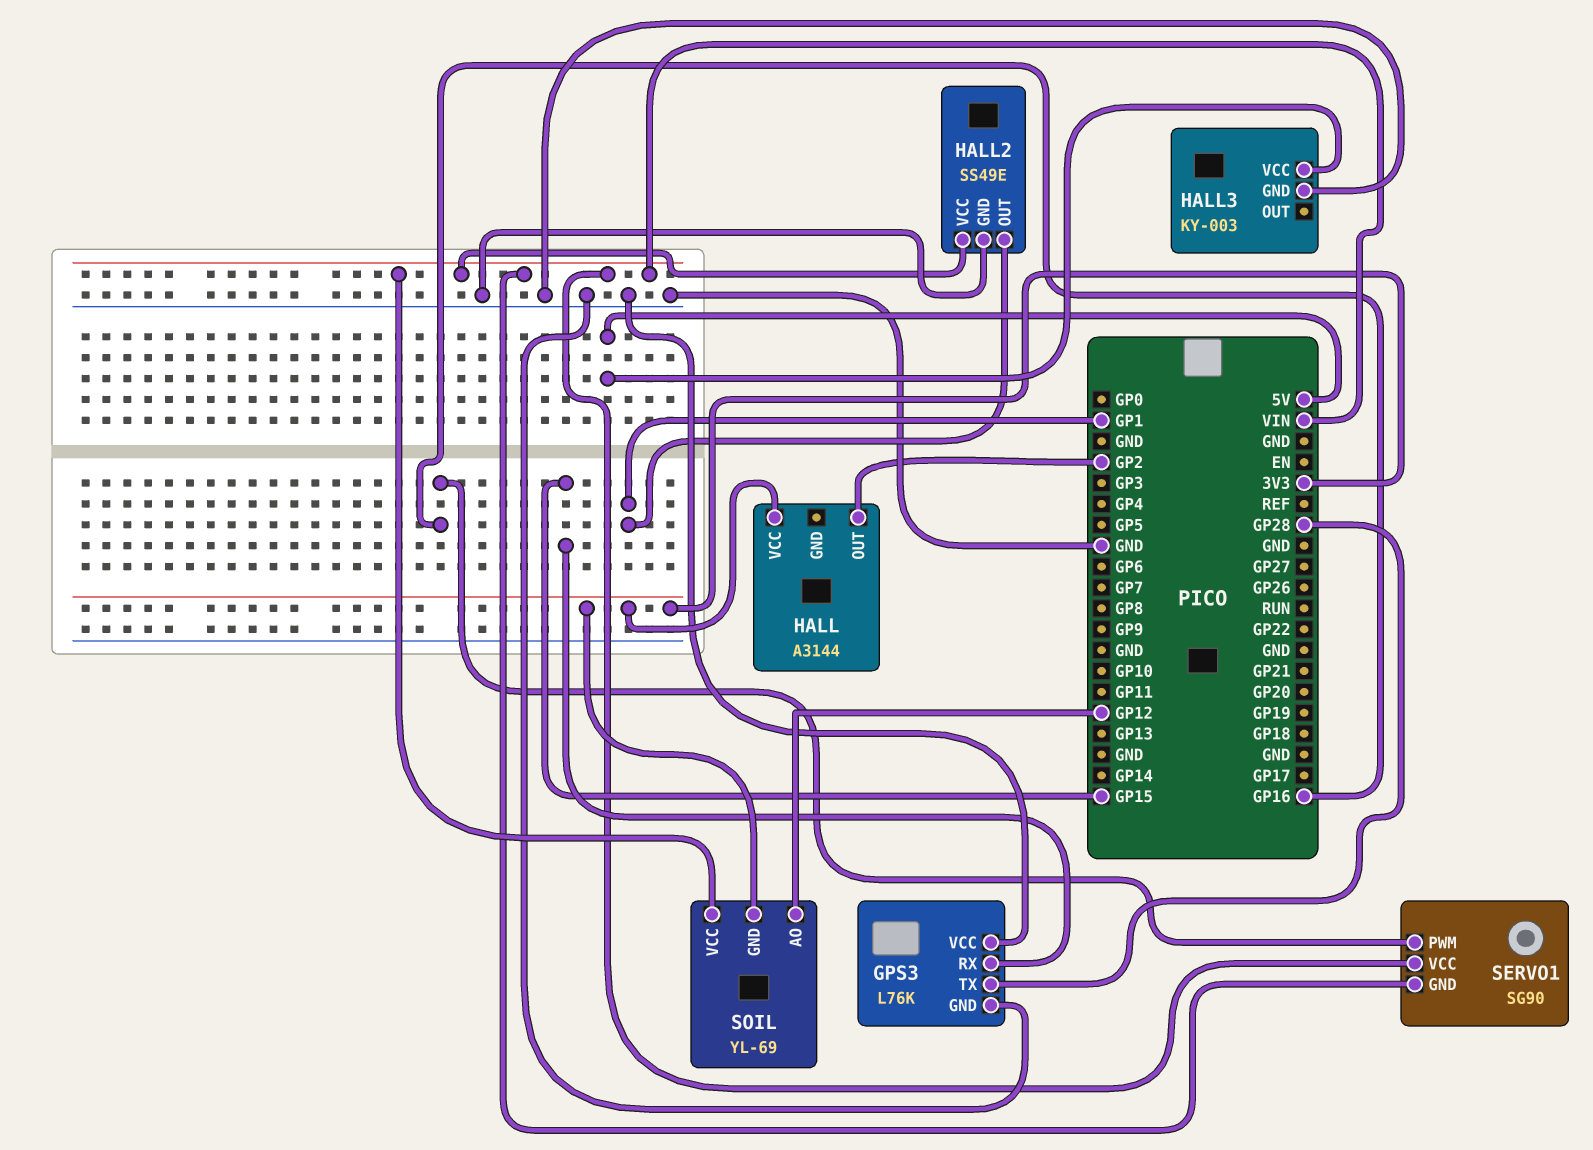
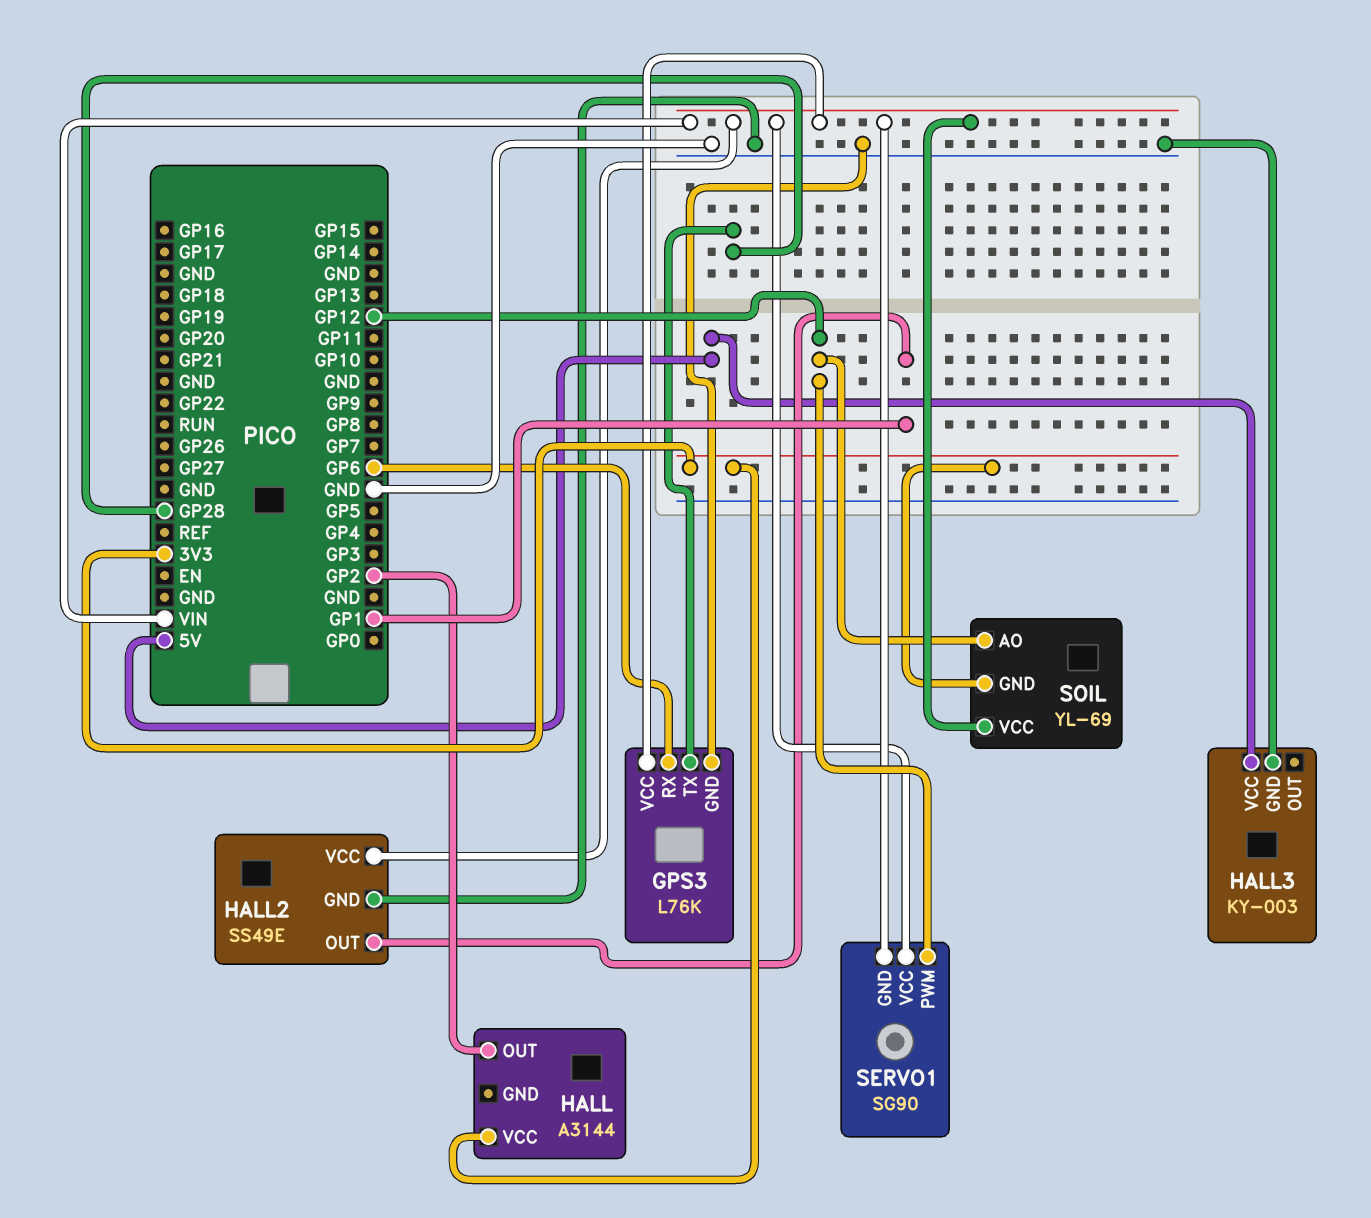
GPS3 pin RX: GP15 -> GP6
GPS3 pin VCC: GND -> VIN
SERVO1 pin PWM: GP16 -> GP12

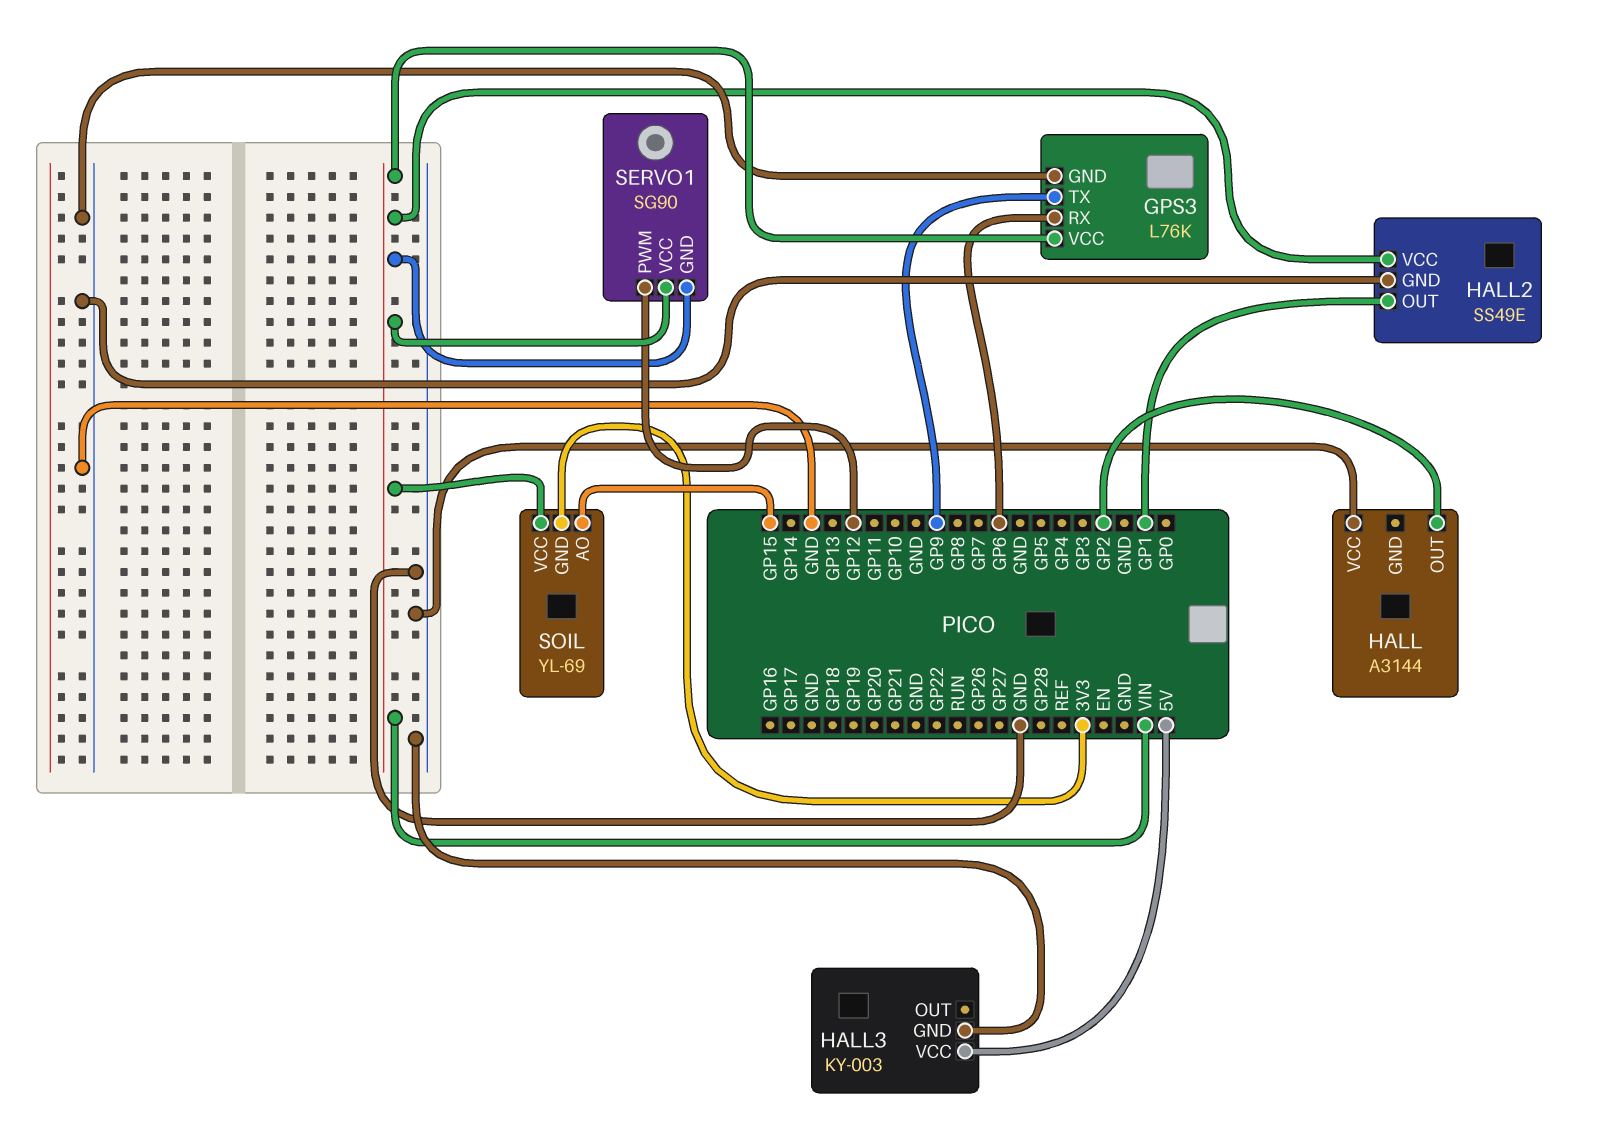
GPS3 pin TX: GP28 -> GP9
HALL pin VCC: 3V3 -> GND
SOIL pin AO: GP12 -> GP15

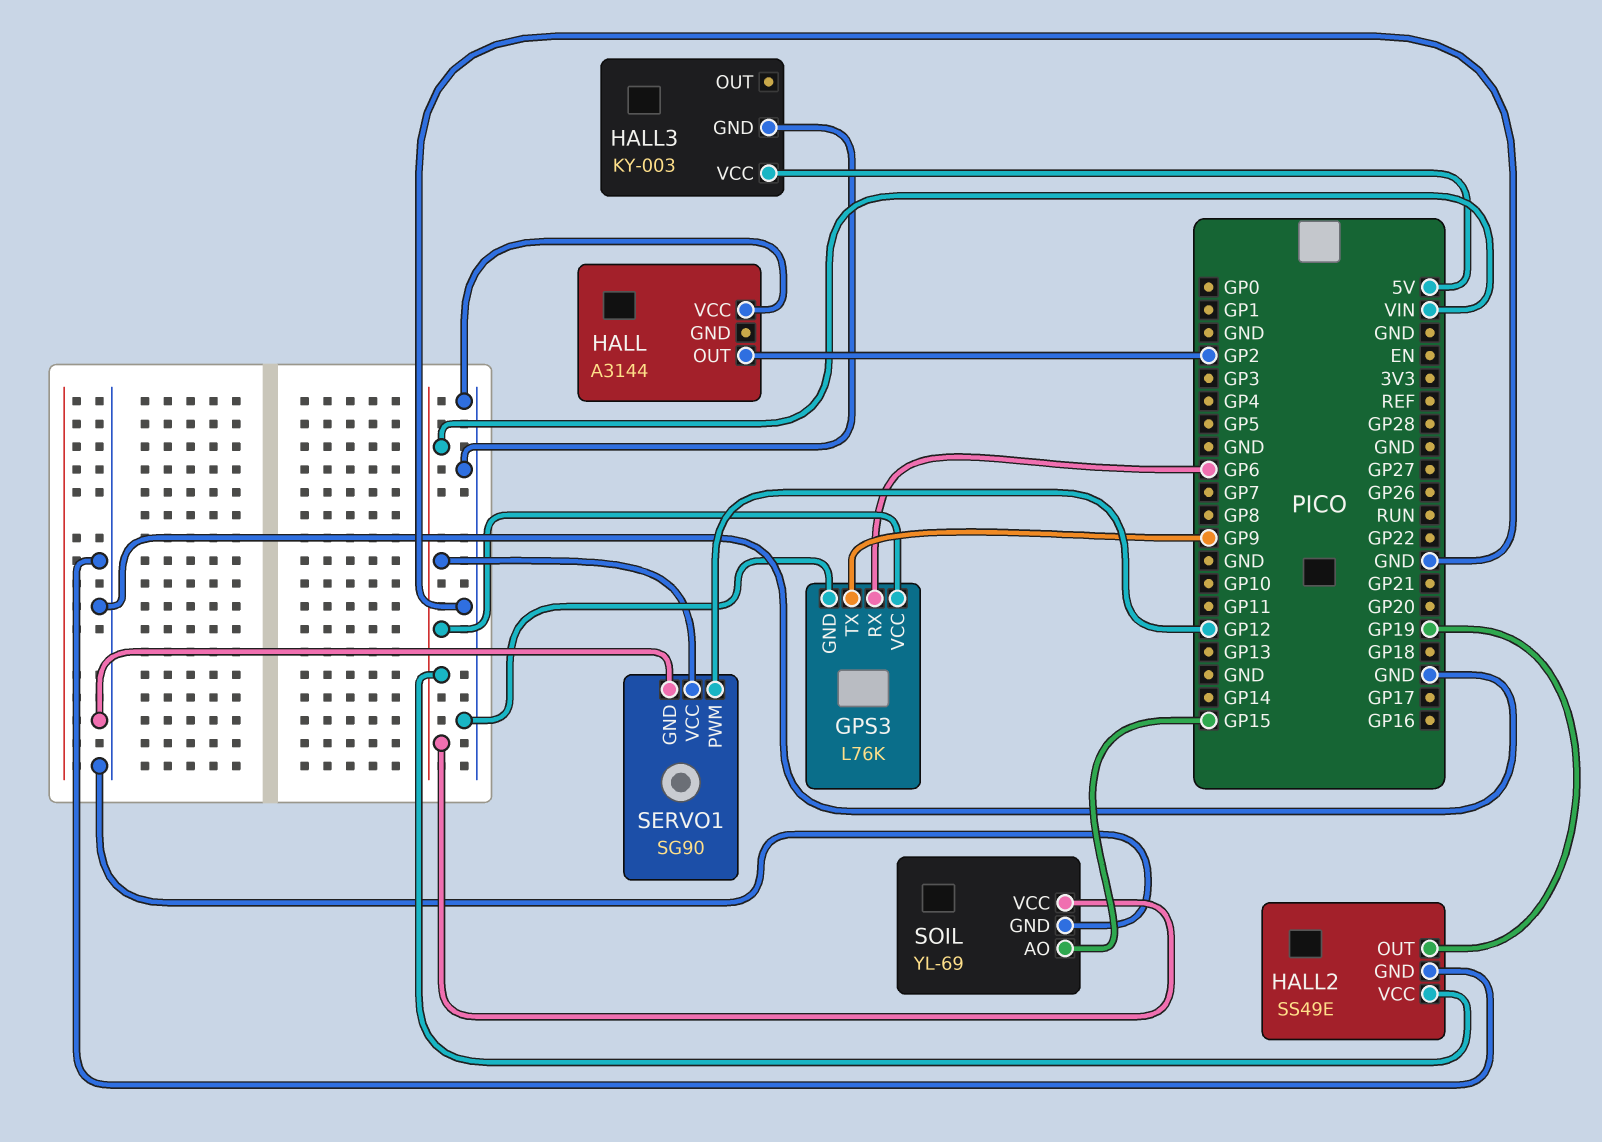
HALL2 pin OUT: GP1 -> GP19
SERVO1 pin GND: VIN -> GND
SOIL pin GND: 3V3 -> GND

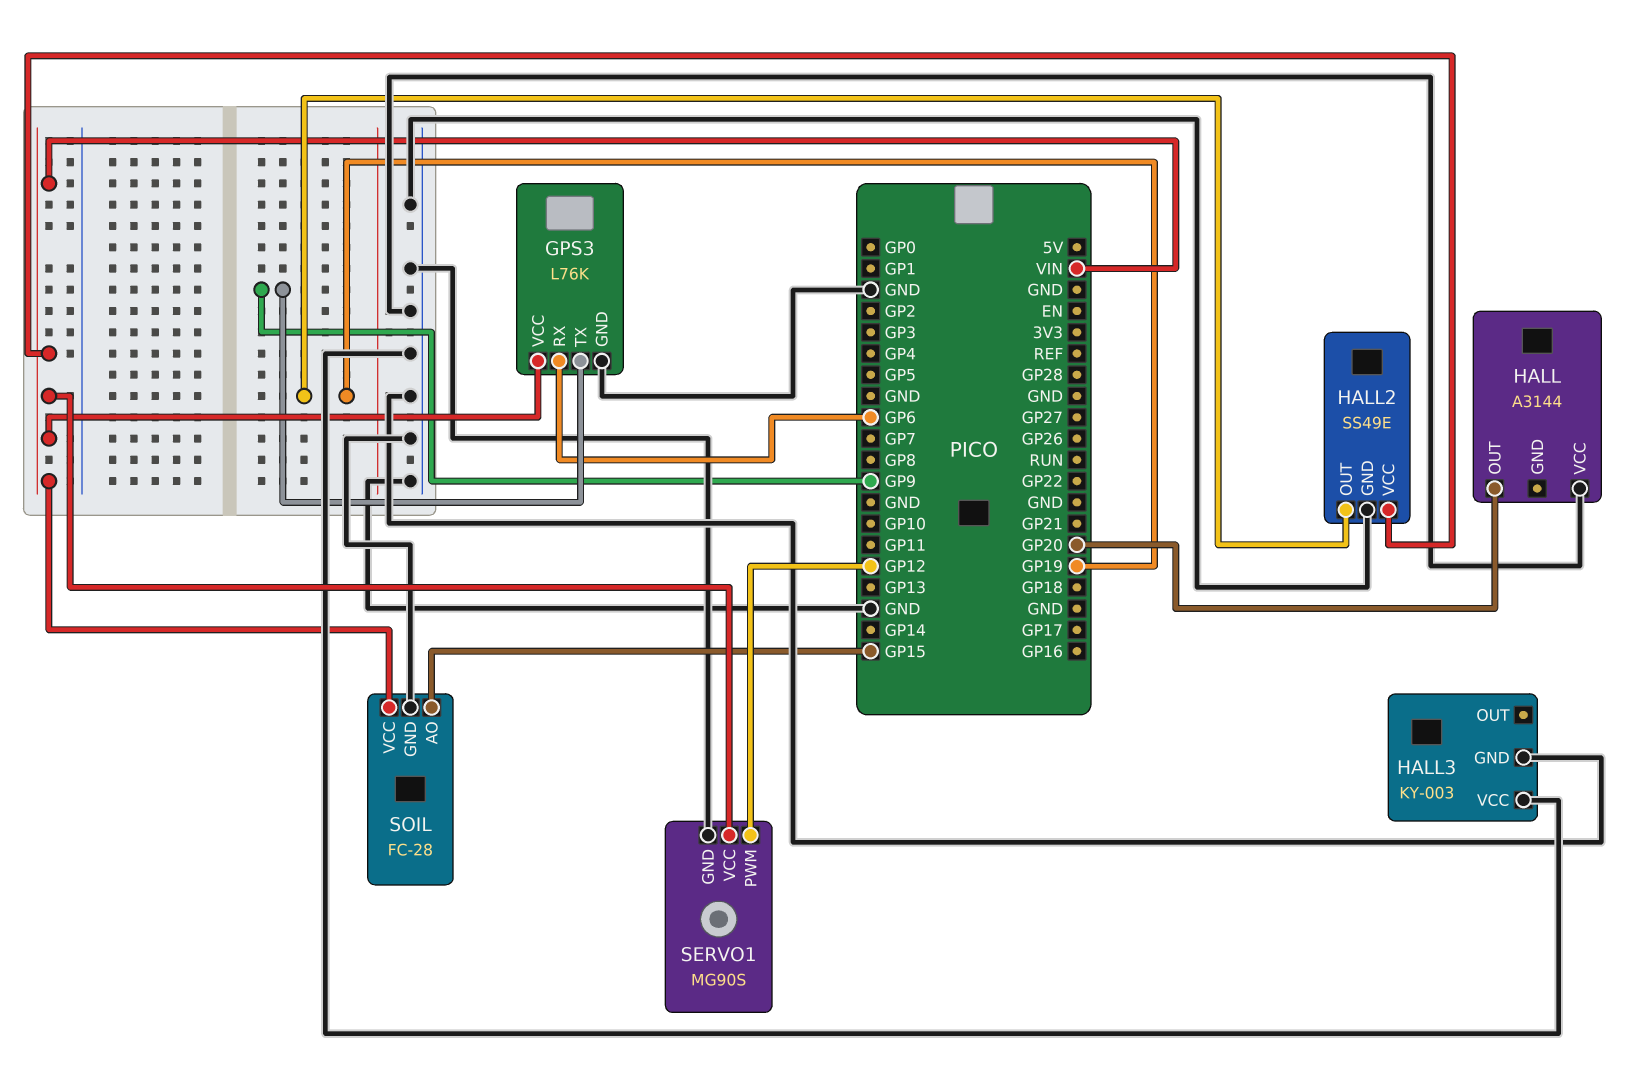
HALL pin OUT: GP2 -> GP20
HALL3 pin VCC: 5V -> GND
SERVO1: SG90 -> MG90S
SOIL: YL-69 -> FC-28

